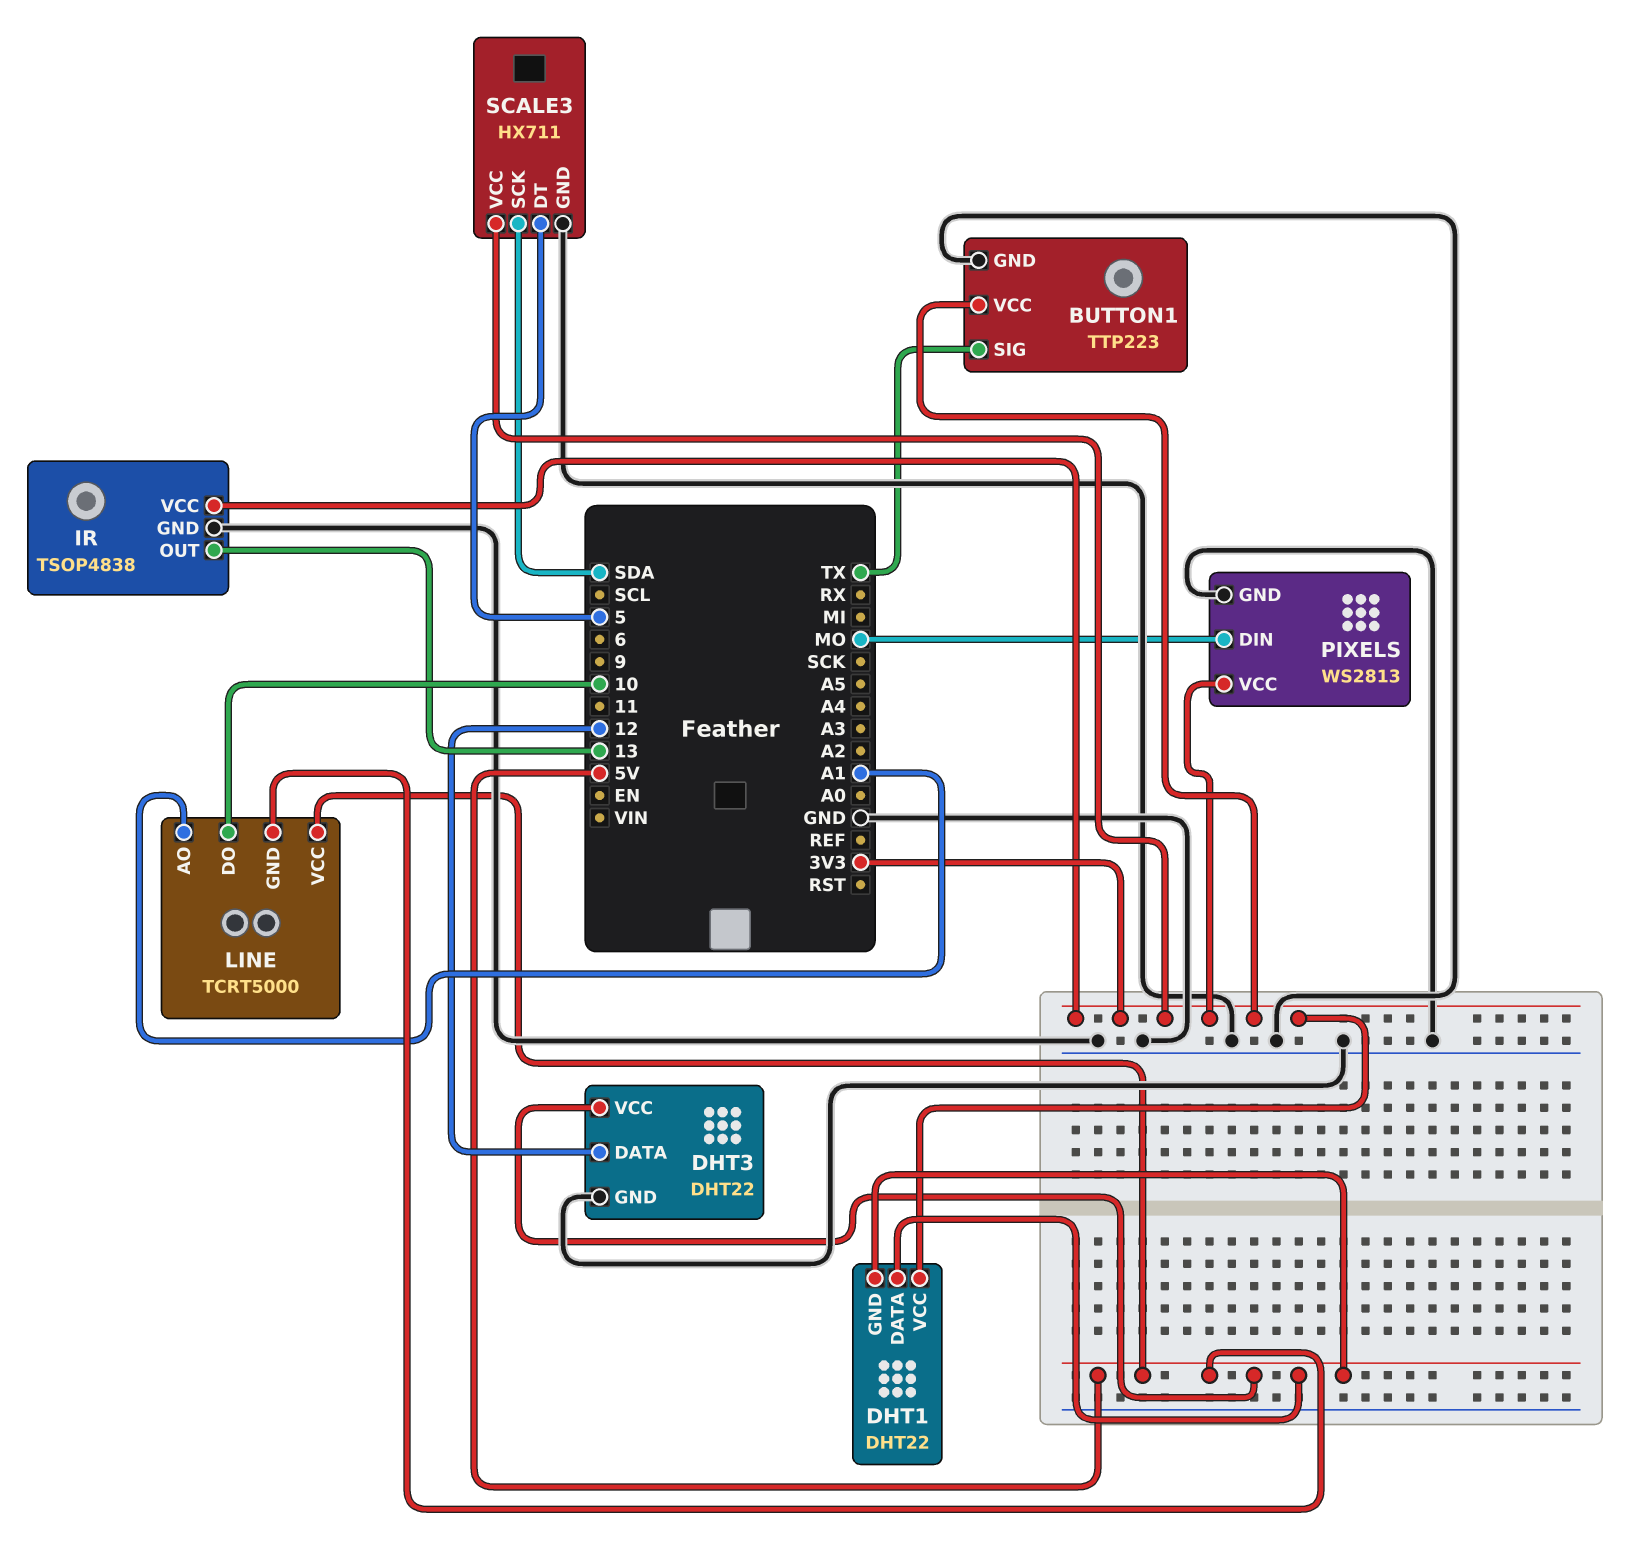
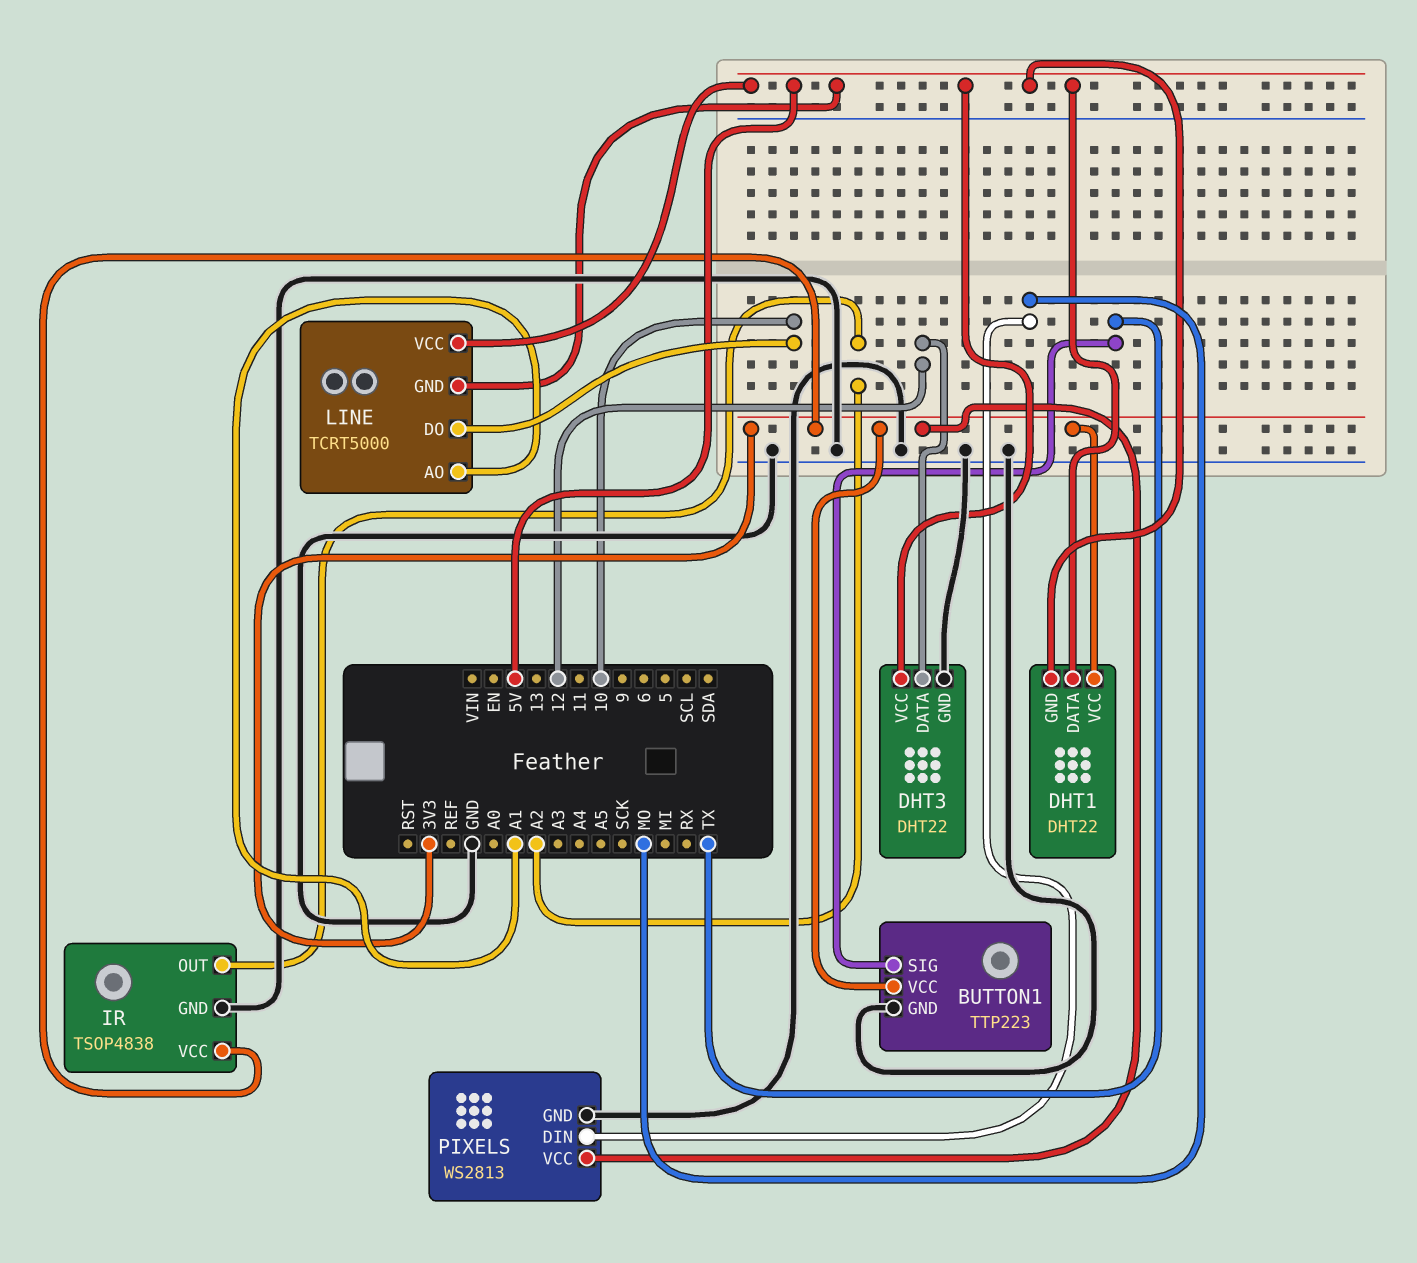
IR pin OUT: 13 -> A2
SCALE3: HX711 -> none
SCALE3 pin DT: 5 -> none
SCALE3 pin GND: GND -> none
SCALE3 pin SCK: SDA -> none
SCALE3 pin VCC: 3V3 -> none

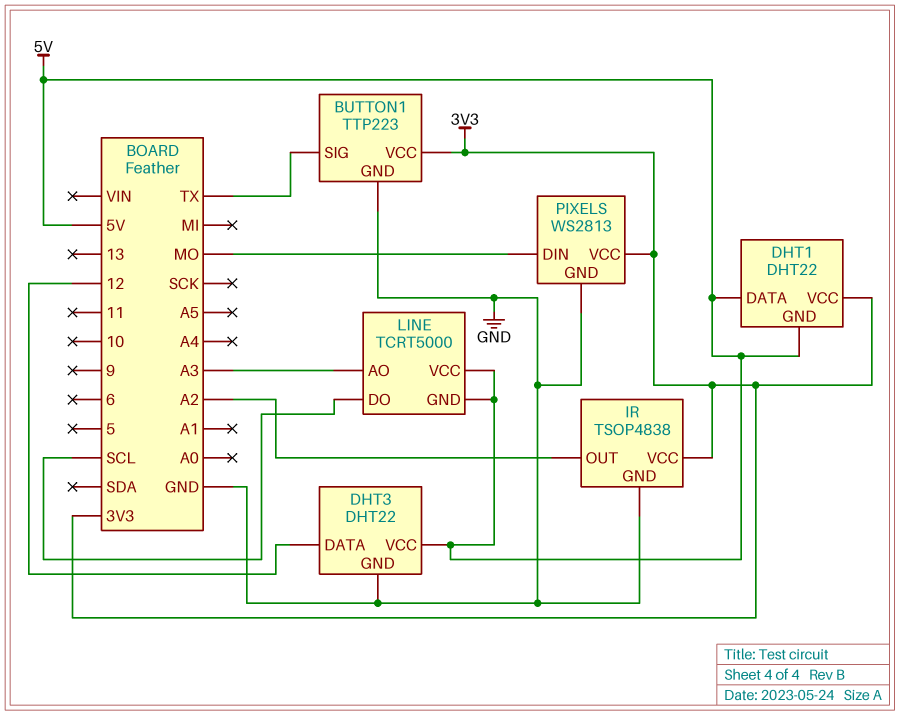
LINE pin AO: A1 -> A3
LINE pin DO: 10 -> SCL

